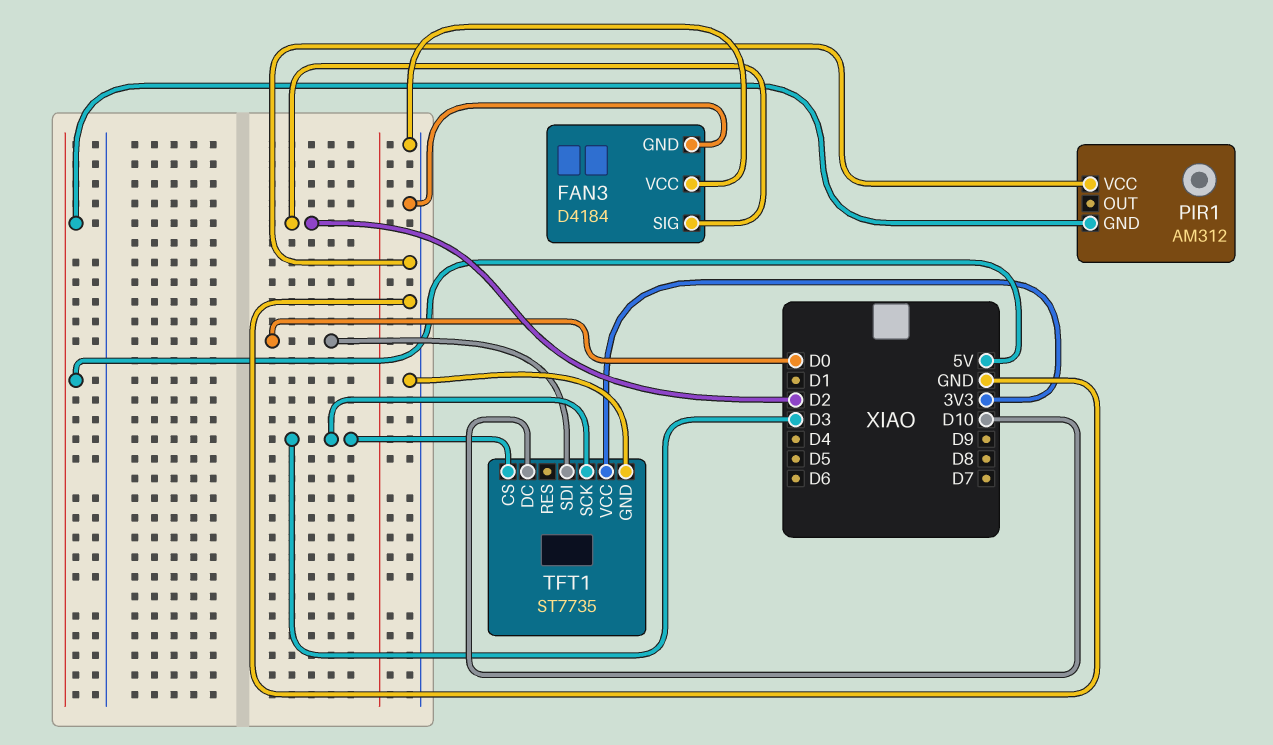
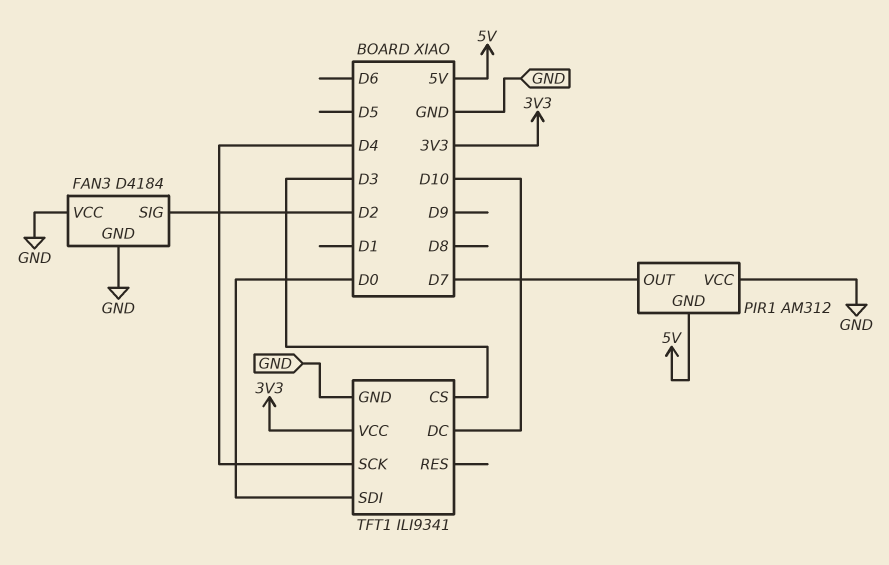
PIR1 pin OUT: none -> D7
TFT1: ST7735 -> ILI9341
TFT1 pin SCK: D3 -> D4

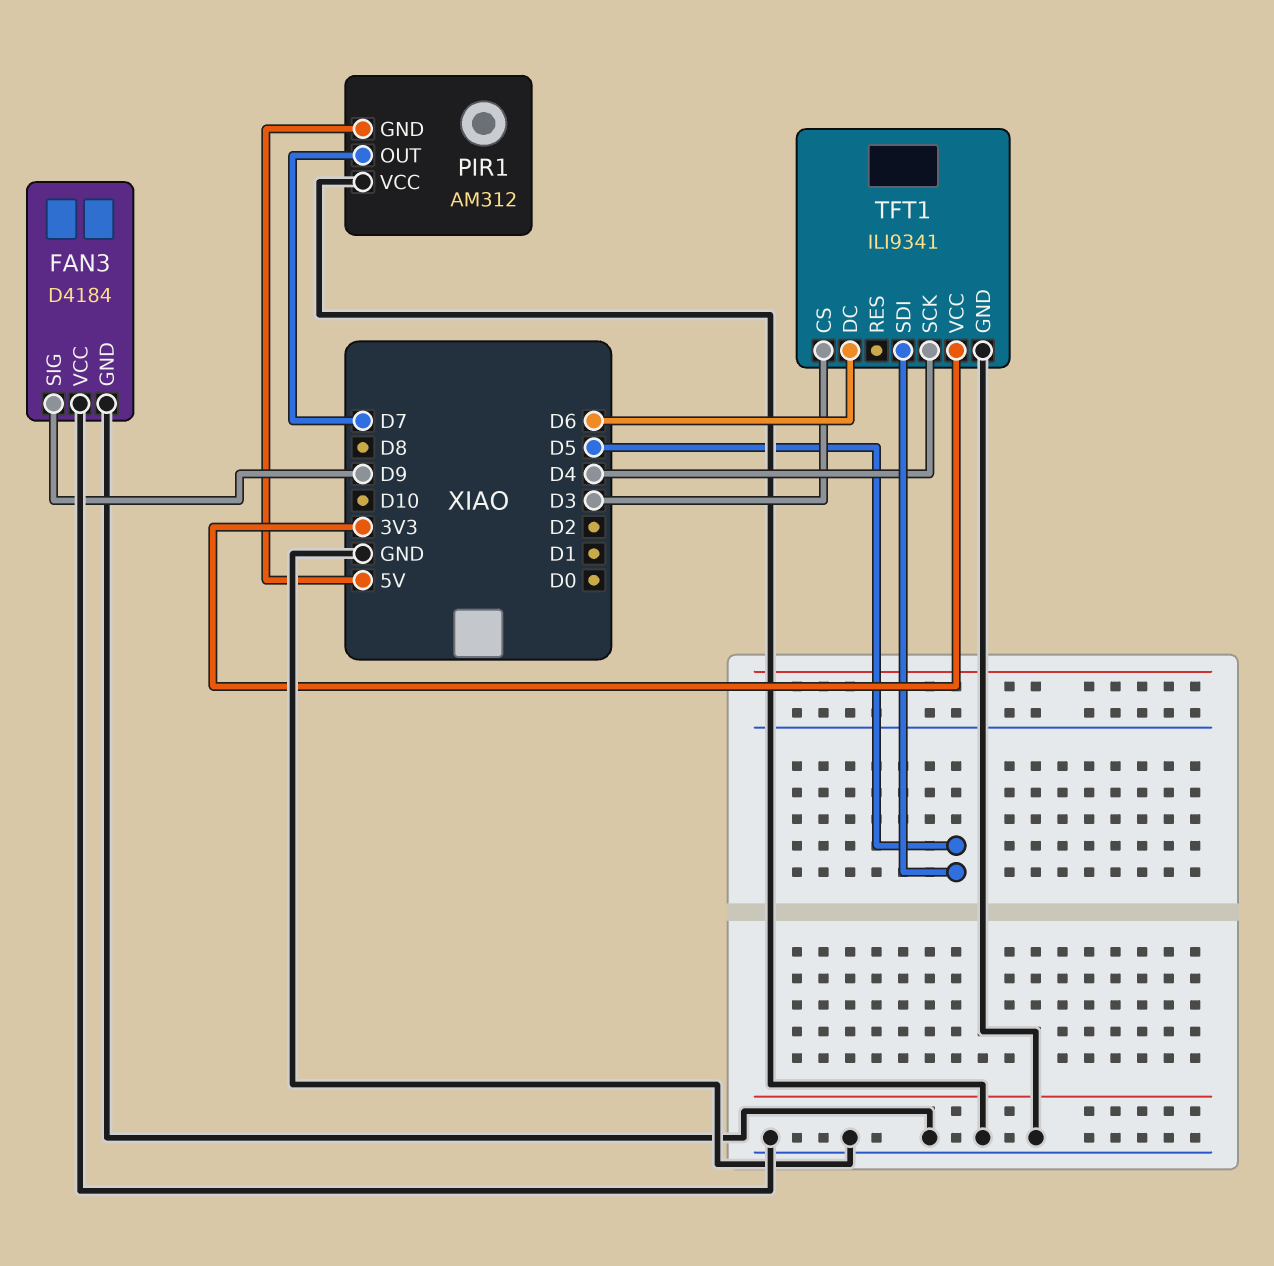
FAN3 pin SIG: D2 -> D9
TFT1 pin DC: D10 -> D6
TFT1 pin SDI: D0 -> D5

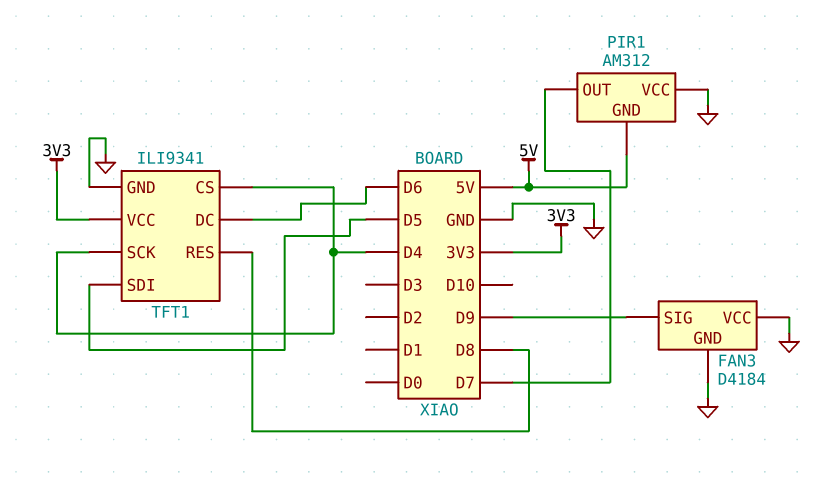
TFT1 pin CS: D3 -> D4
TFT1 pin RES: none -> D8

